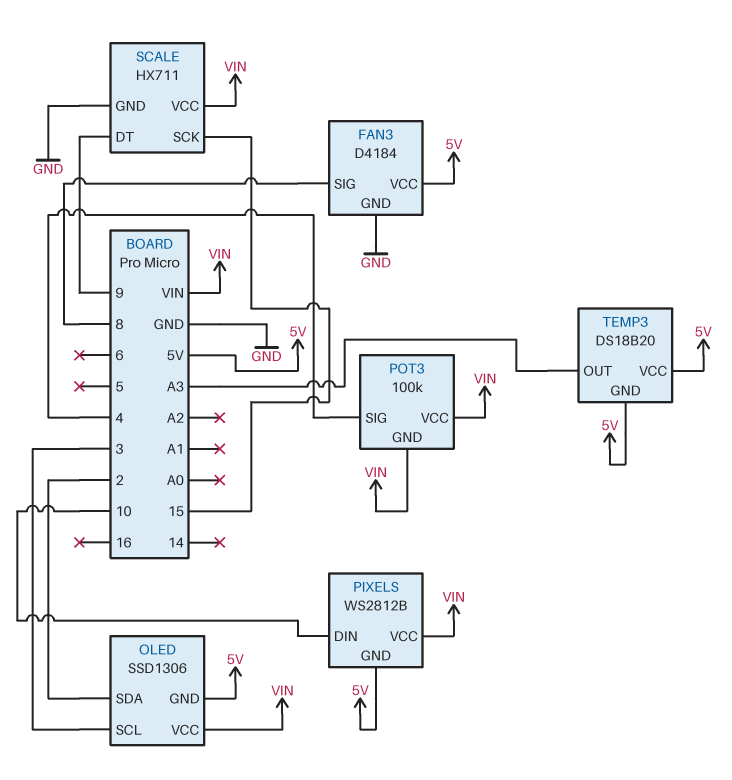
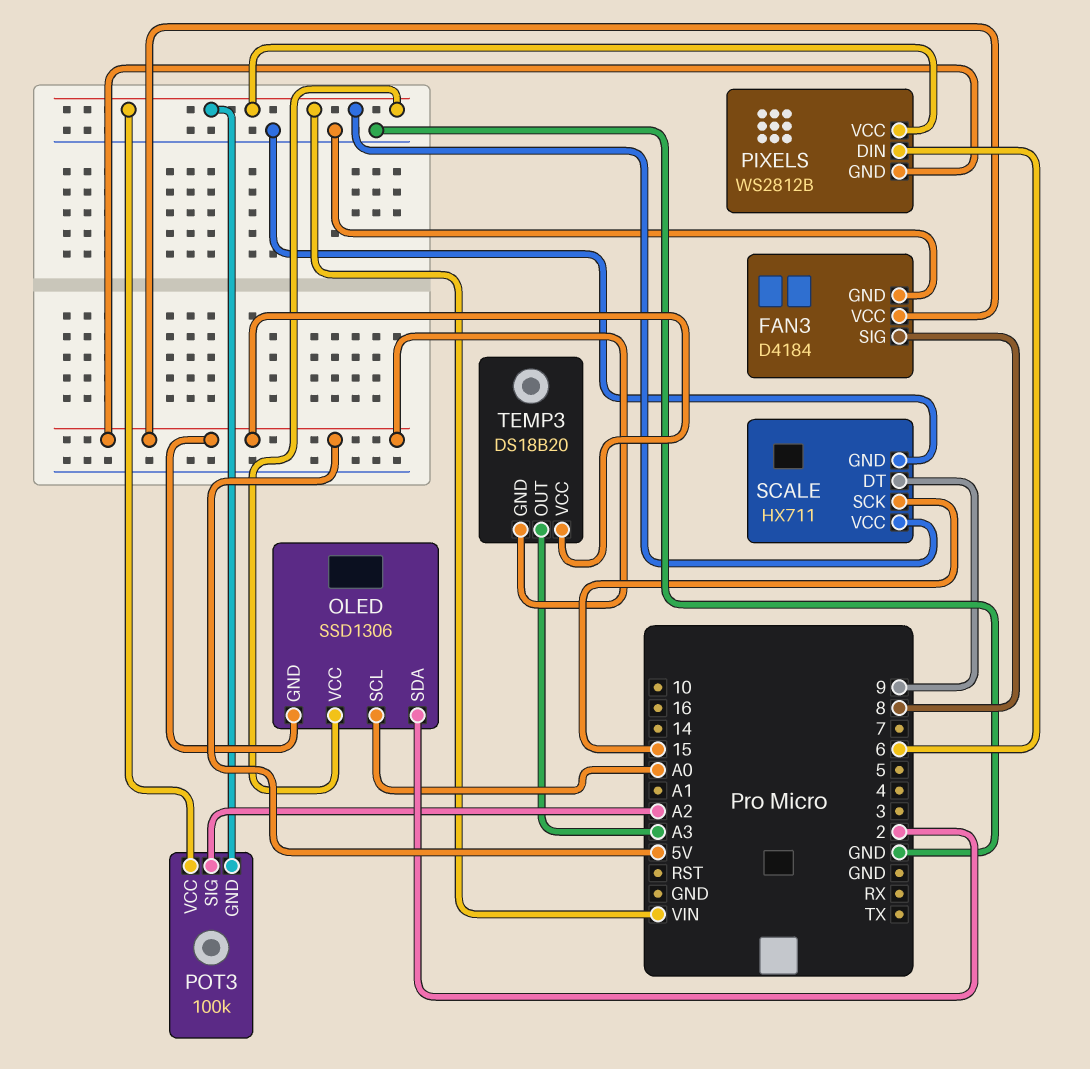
OLED pin SCL: 3 -> A0
PIXELS pin DIN: 10 -> 6
POT3 pin SIG: 4 -> A2

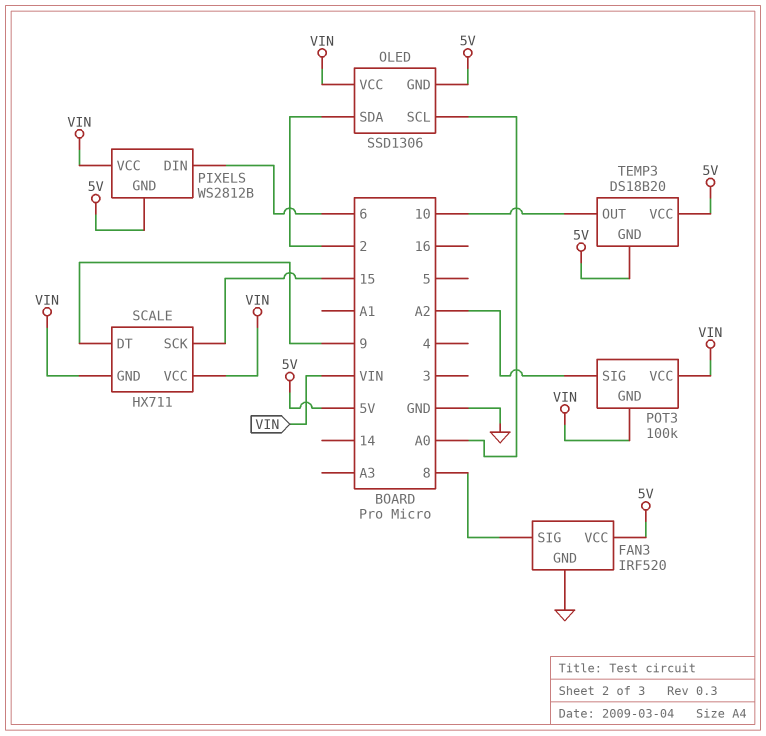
FAN3: D4184 -> IRF520
SCALE pin GND: GND -> VIN
TEMP3 pin OUT: A3 -> 10

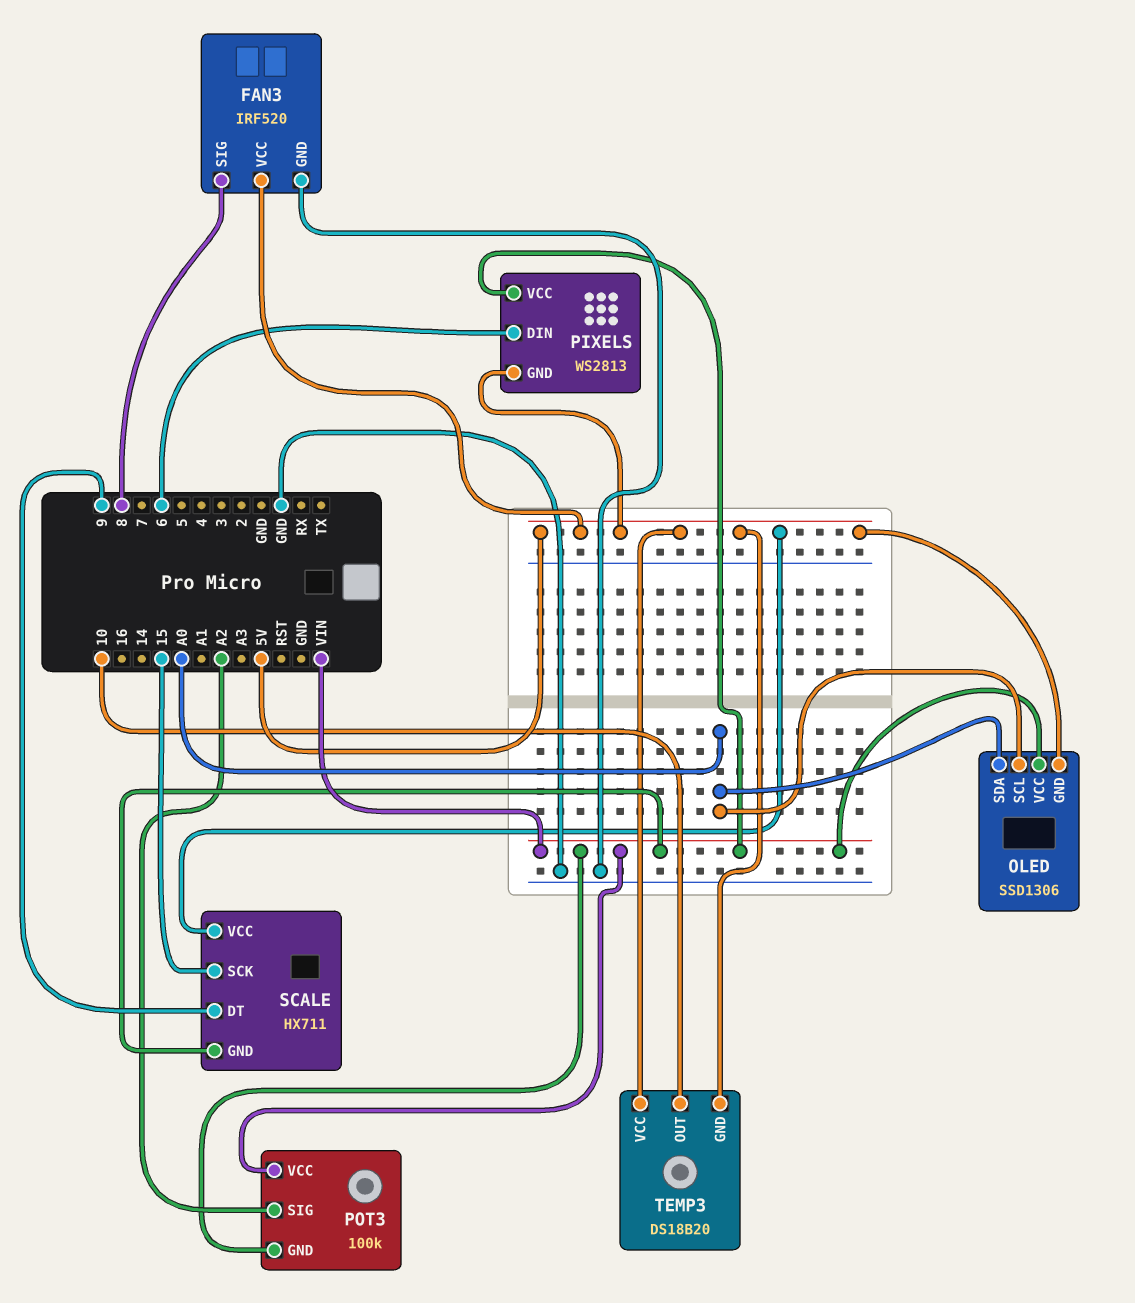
OLED pin SDA: 2 -> A0
PIXELS: WS2812B -> WS2813
SCALE pin VCC: VIN -> 5V

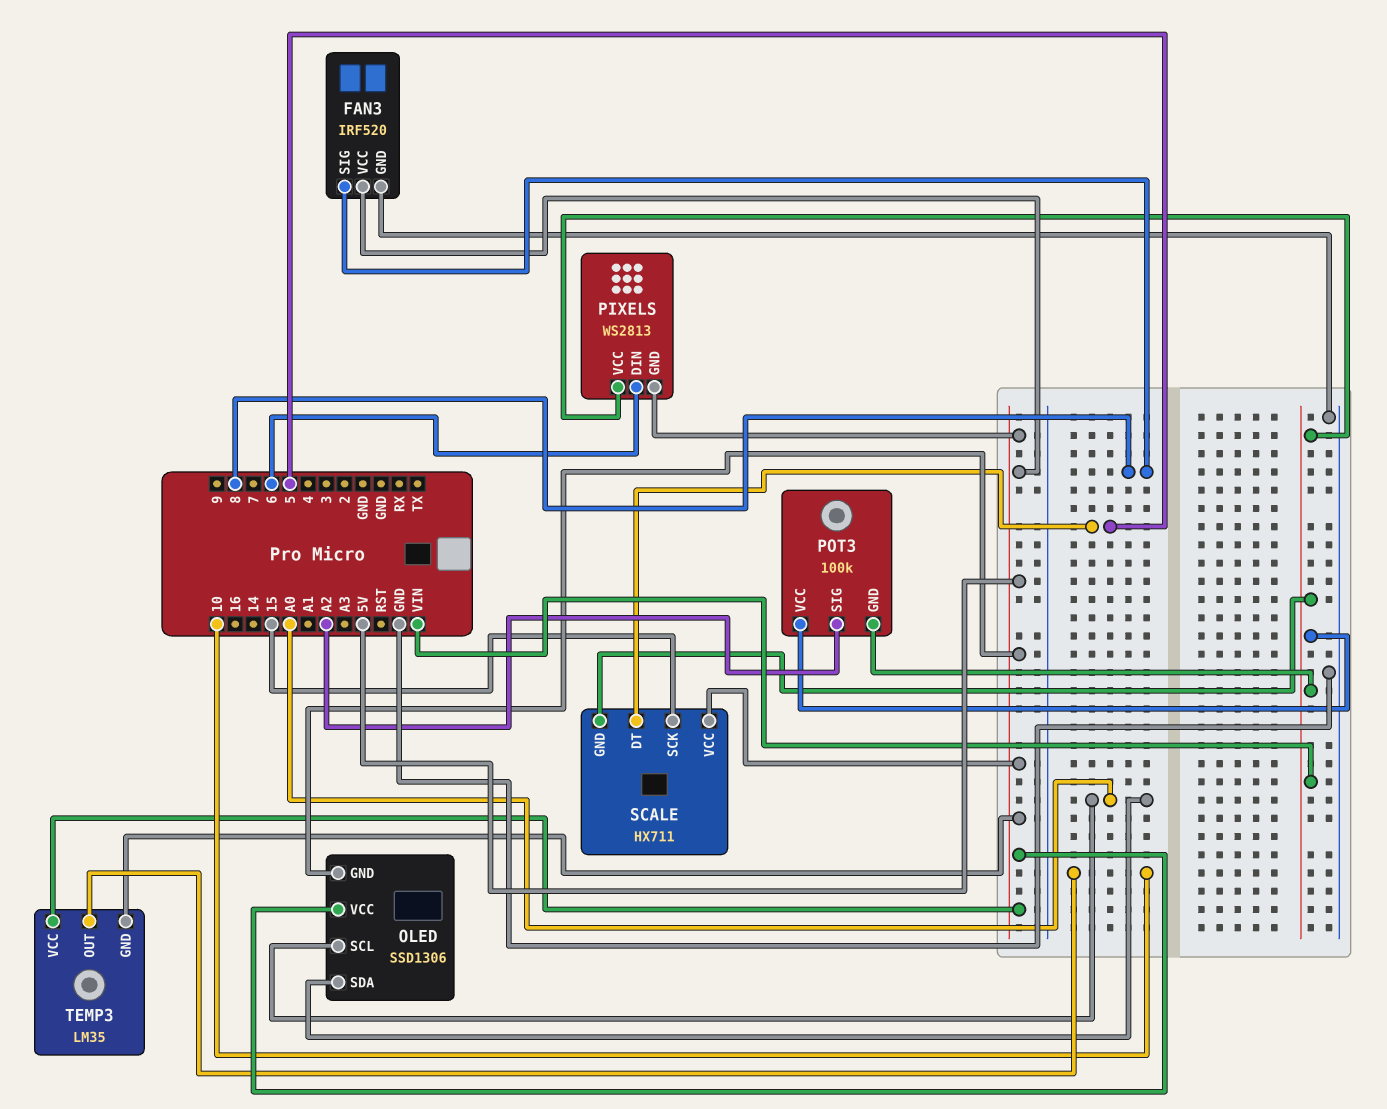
OLED pin VCC: VIN -> 5V
SCALE pin DT: 9 -> 5
TEMP3: DS18B20 -> LM35

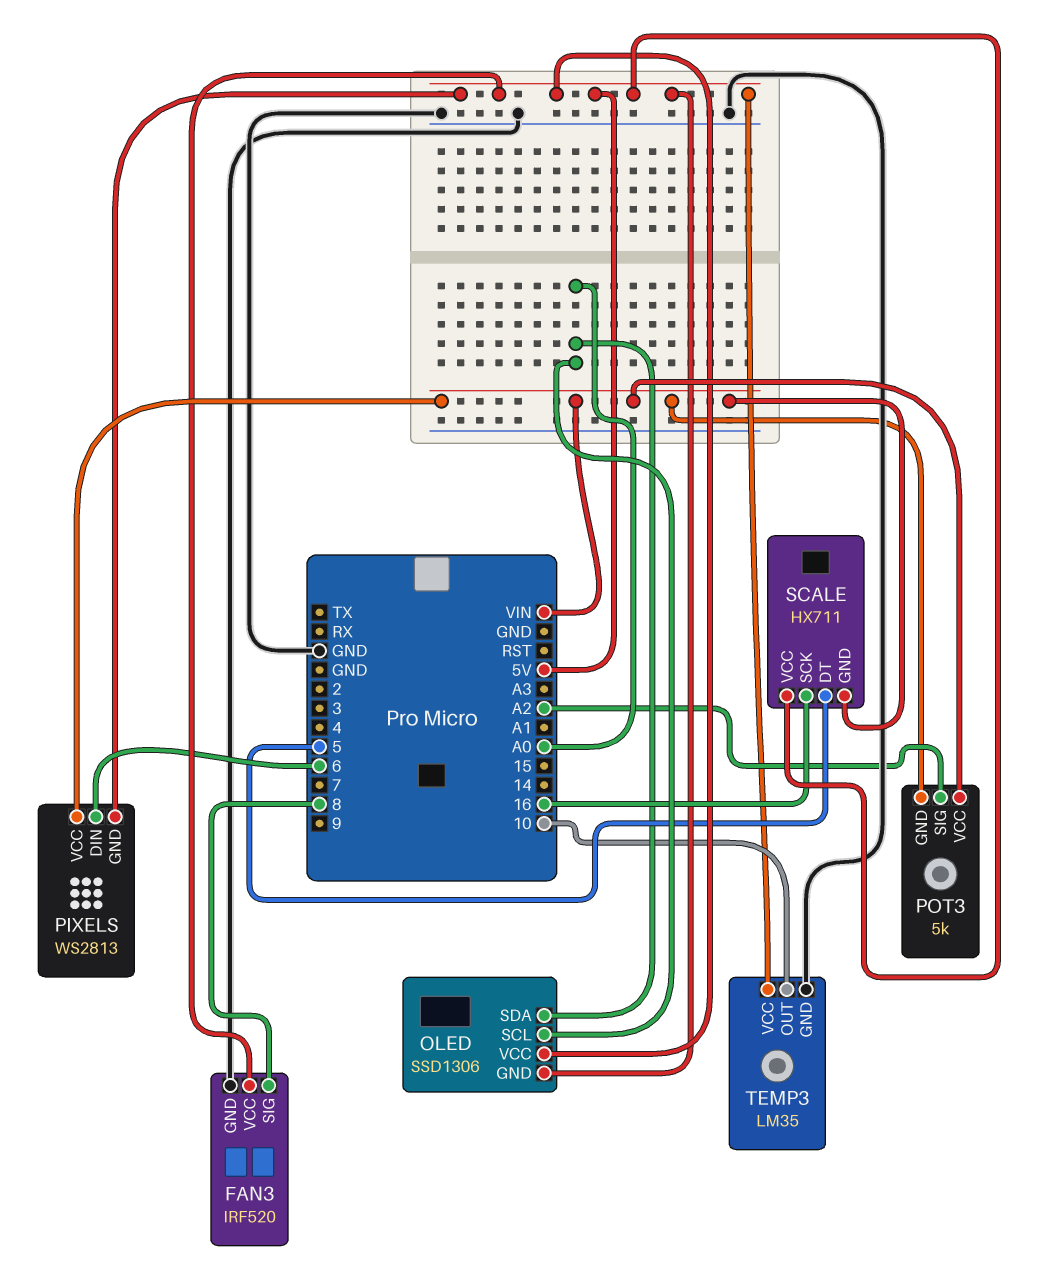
POT3: 100k -> 5k
SCALE pin SCK: 15 -> 16
TEMP3 pin GND: 5V -> GND

